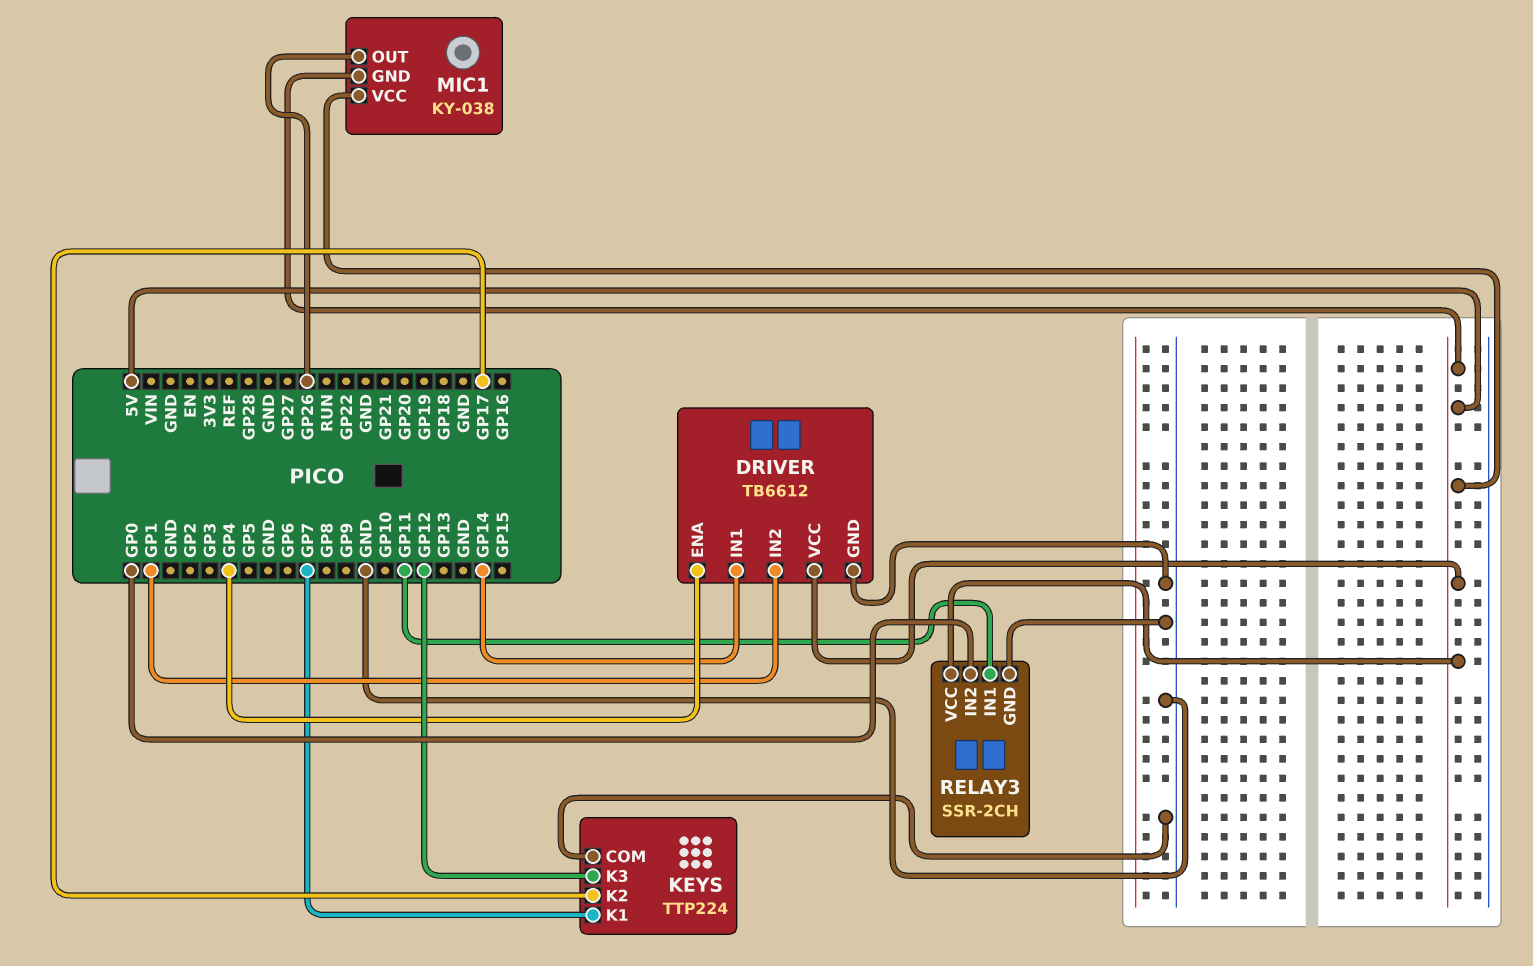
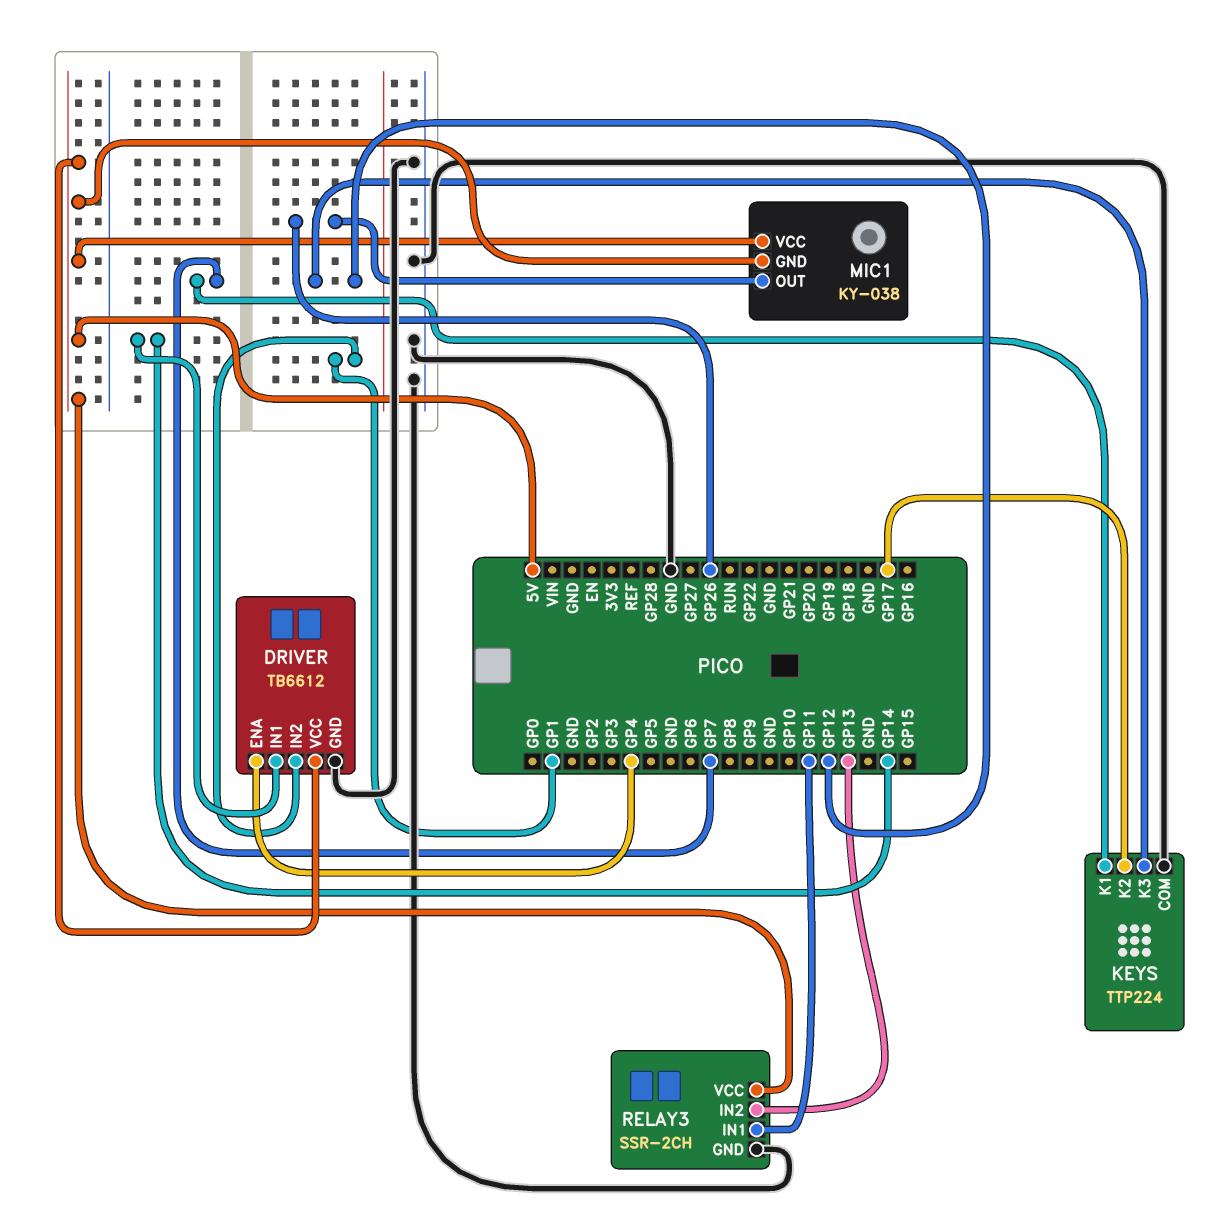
RELAY3 pin IN2: GP0 -> GP13

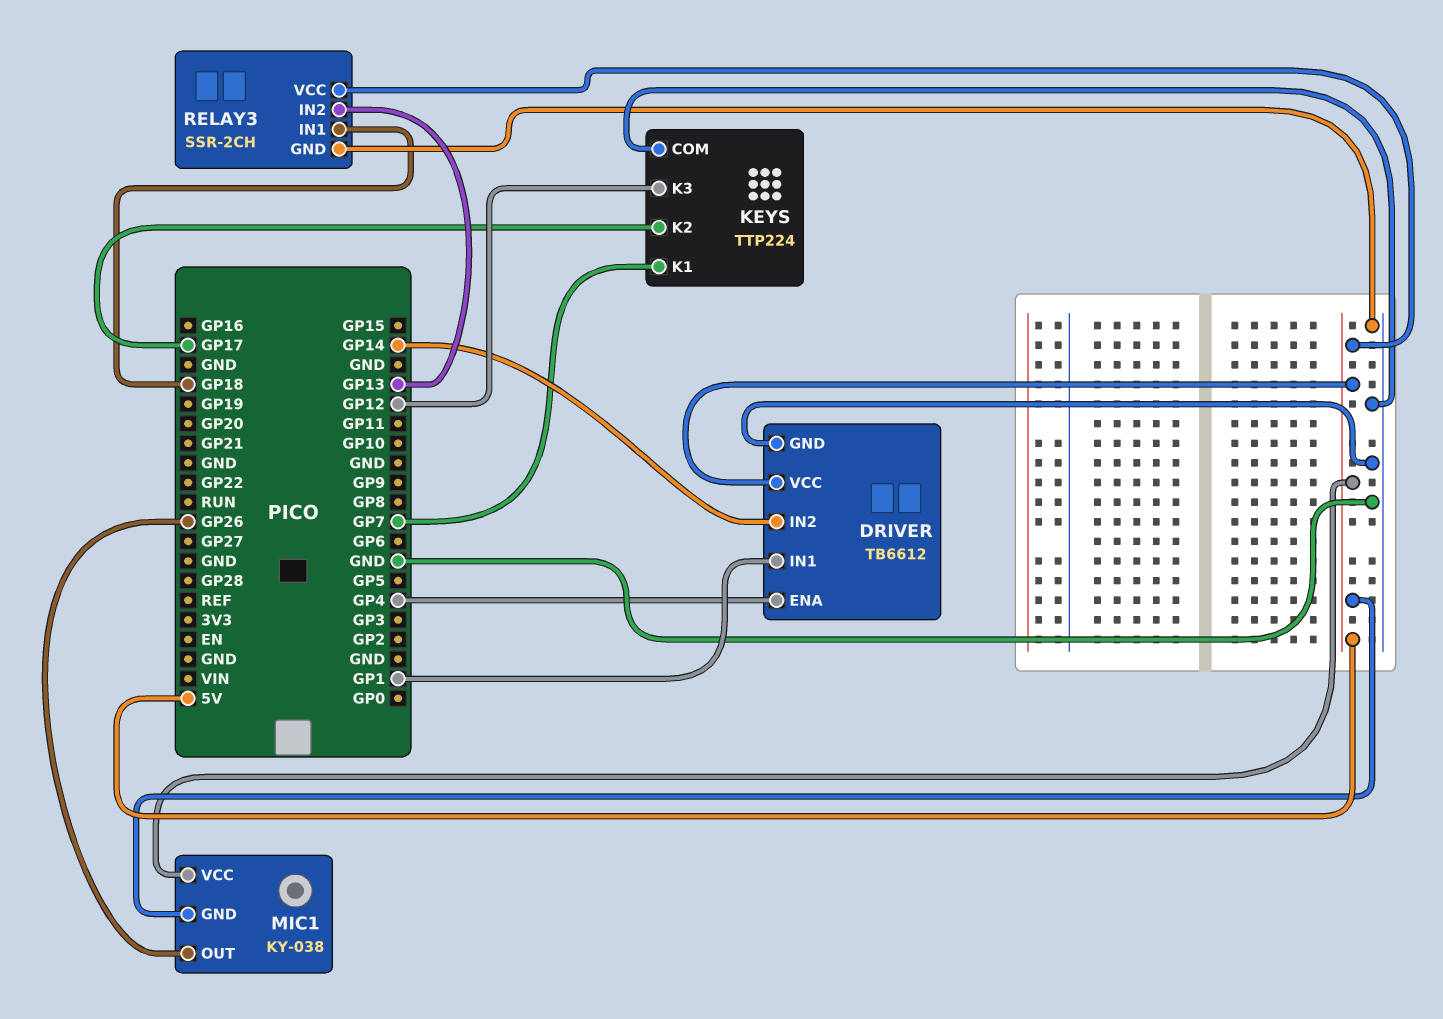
DRIVER pin IN1: GP14 -> GP1
DRIVER pin IN2: GP1 -> GP14
RELAY3 pin IN1: GP11 -> GP18

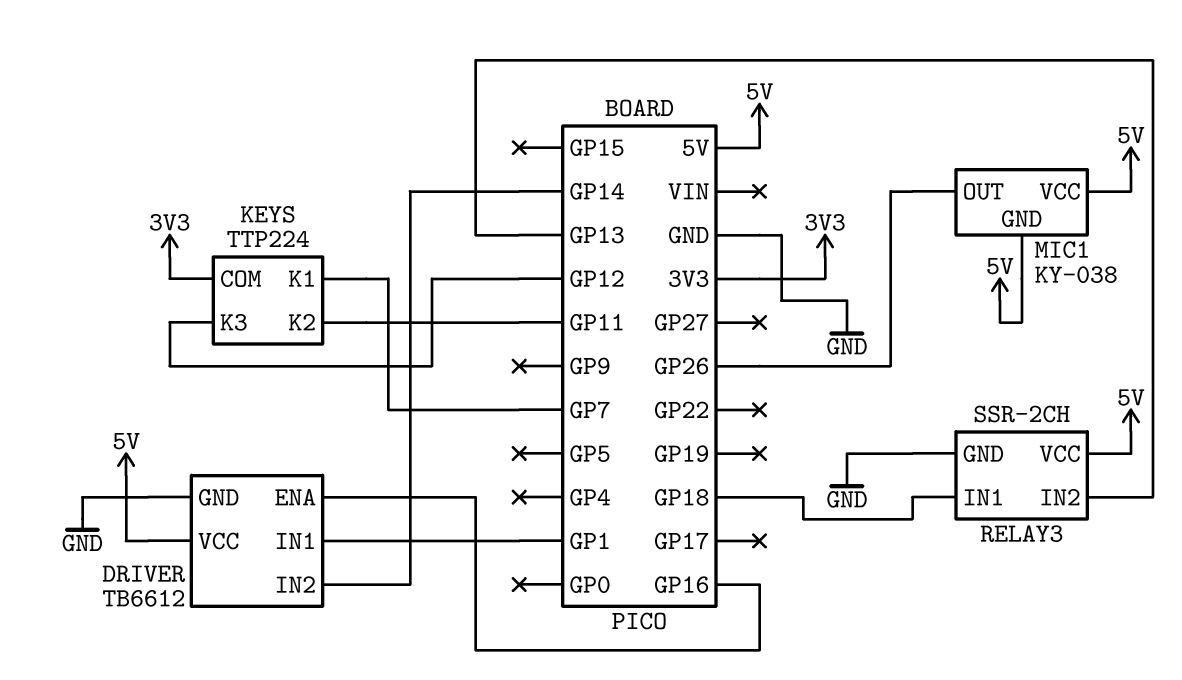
DRIVER pin ENA: GP4 -> GP16
KEYS pin COM: GND -> 3V3
KEYS pin K2: GP17 -> GP11

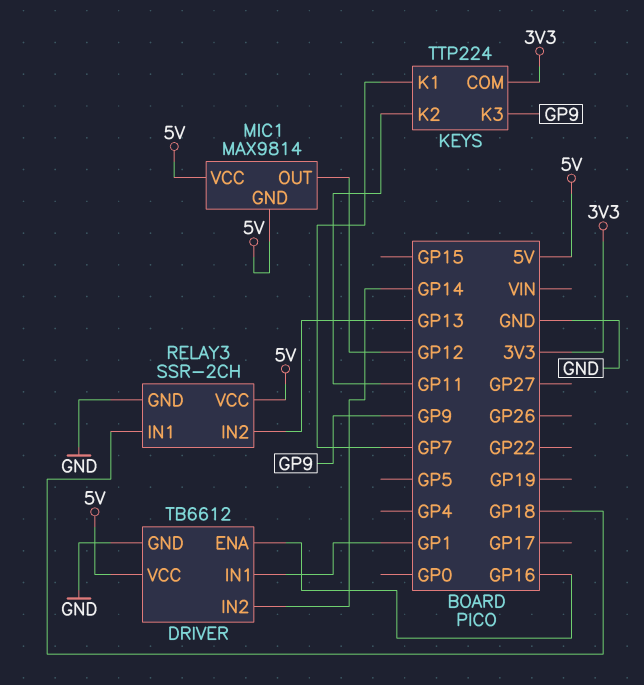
KEYS pin K3: GP12 -> GP9
MIC1: KY-038 -> MAX9814
MIC1 pin OUT: GP26 -> GP12

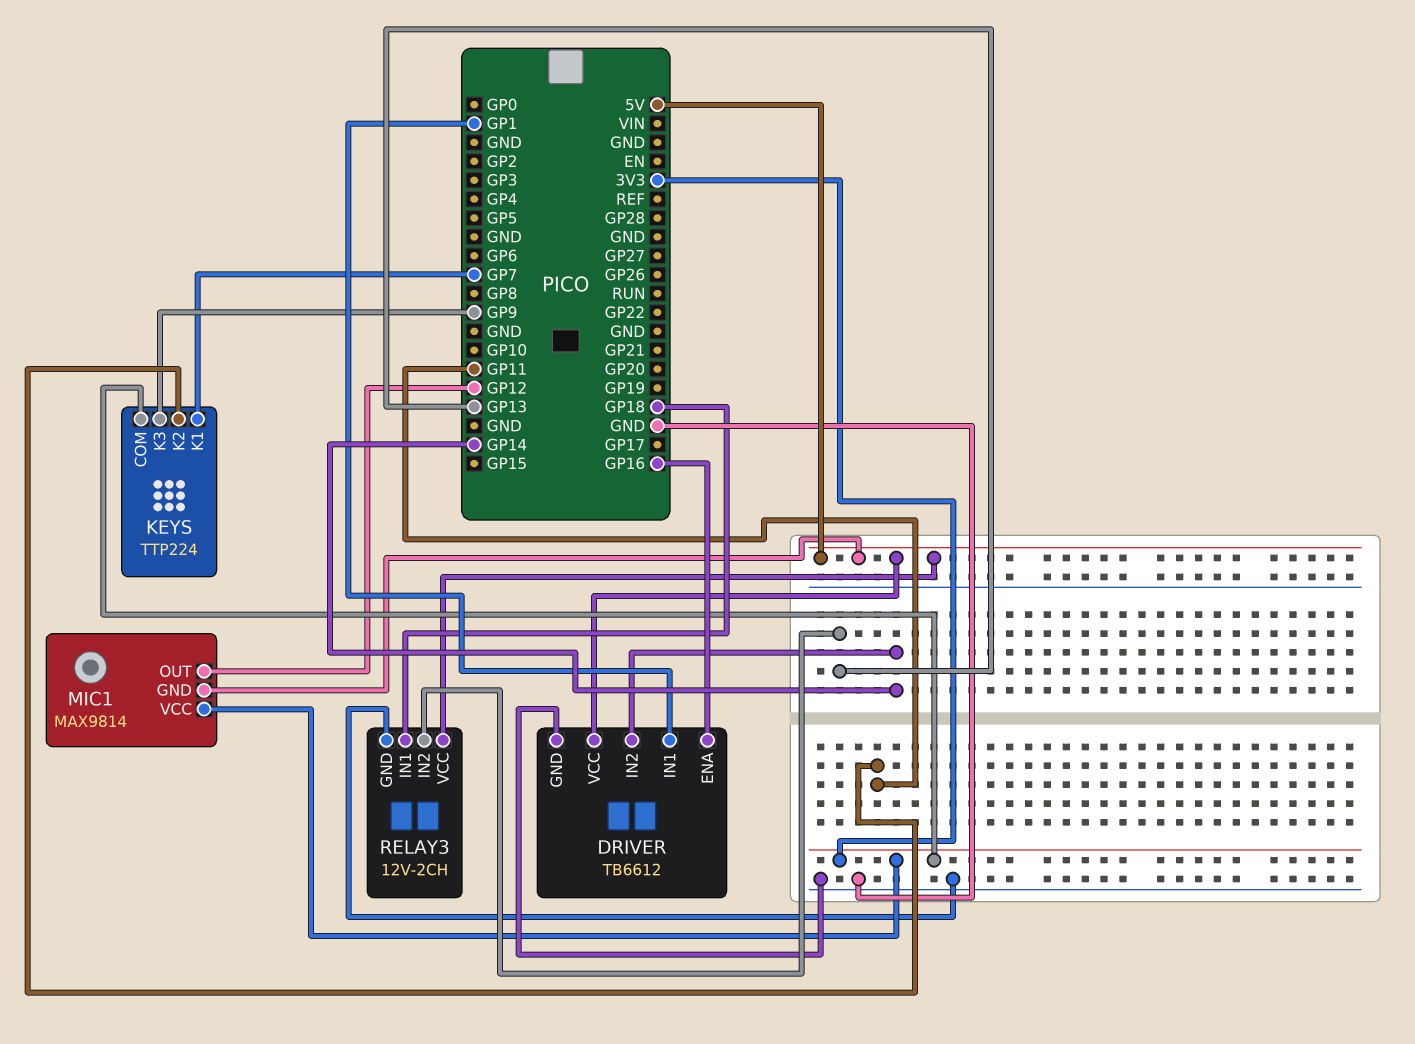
MIC1 pin VCC: 5V -> 3V3
RELAY3: SSR-2CH -> 12V-2CH

